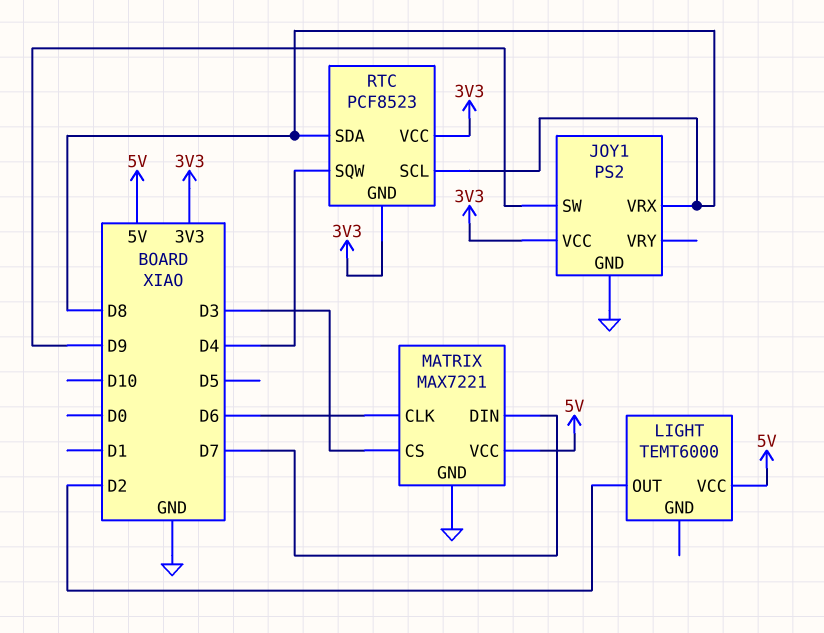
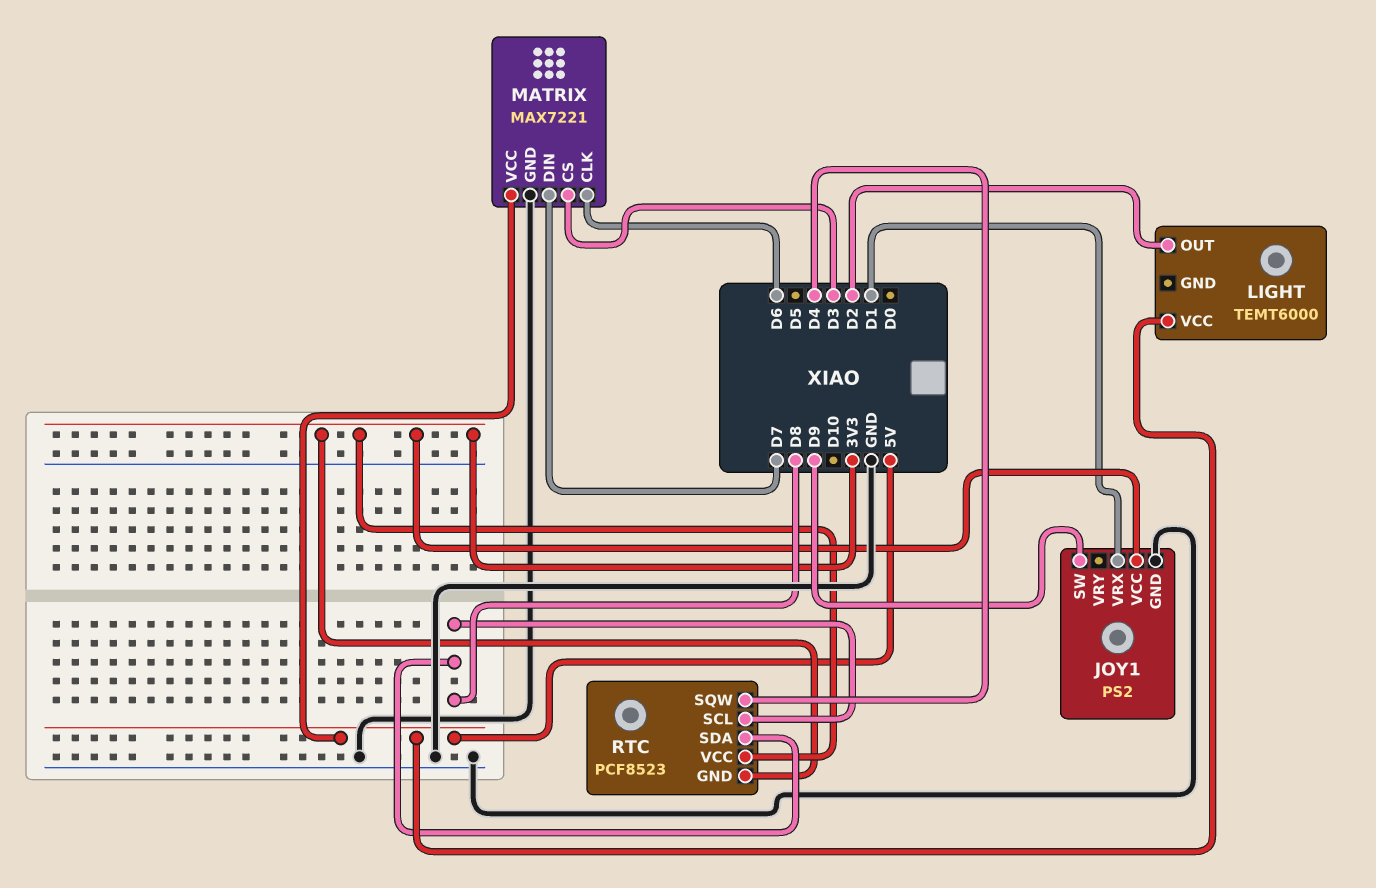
JOY1 pin VRX: D8 -> D1

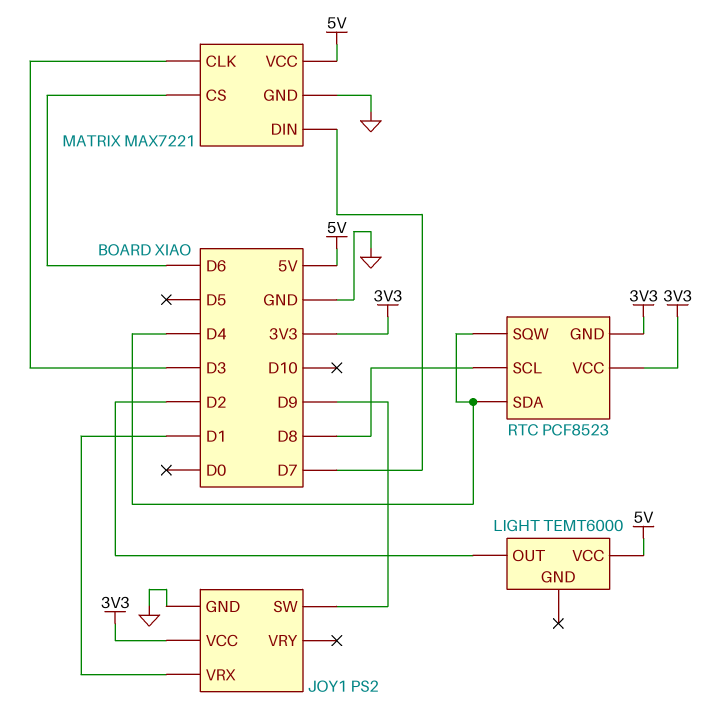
MATRIX pin CLK: D6 -> D3
MATRIX pin CS: D3 -> D6
RTC pin SDA: D8 -> D4

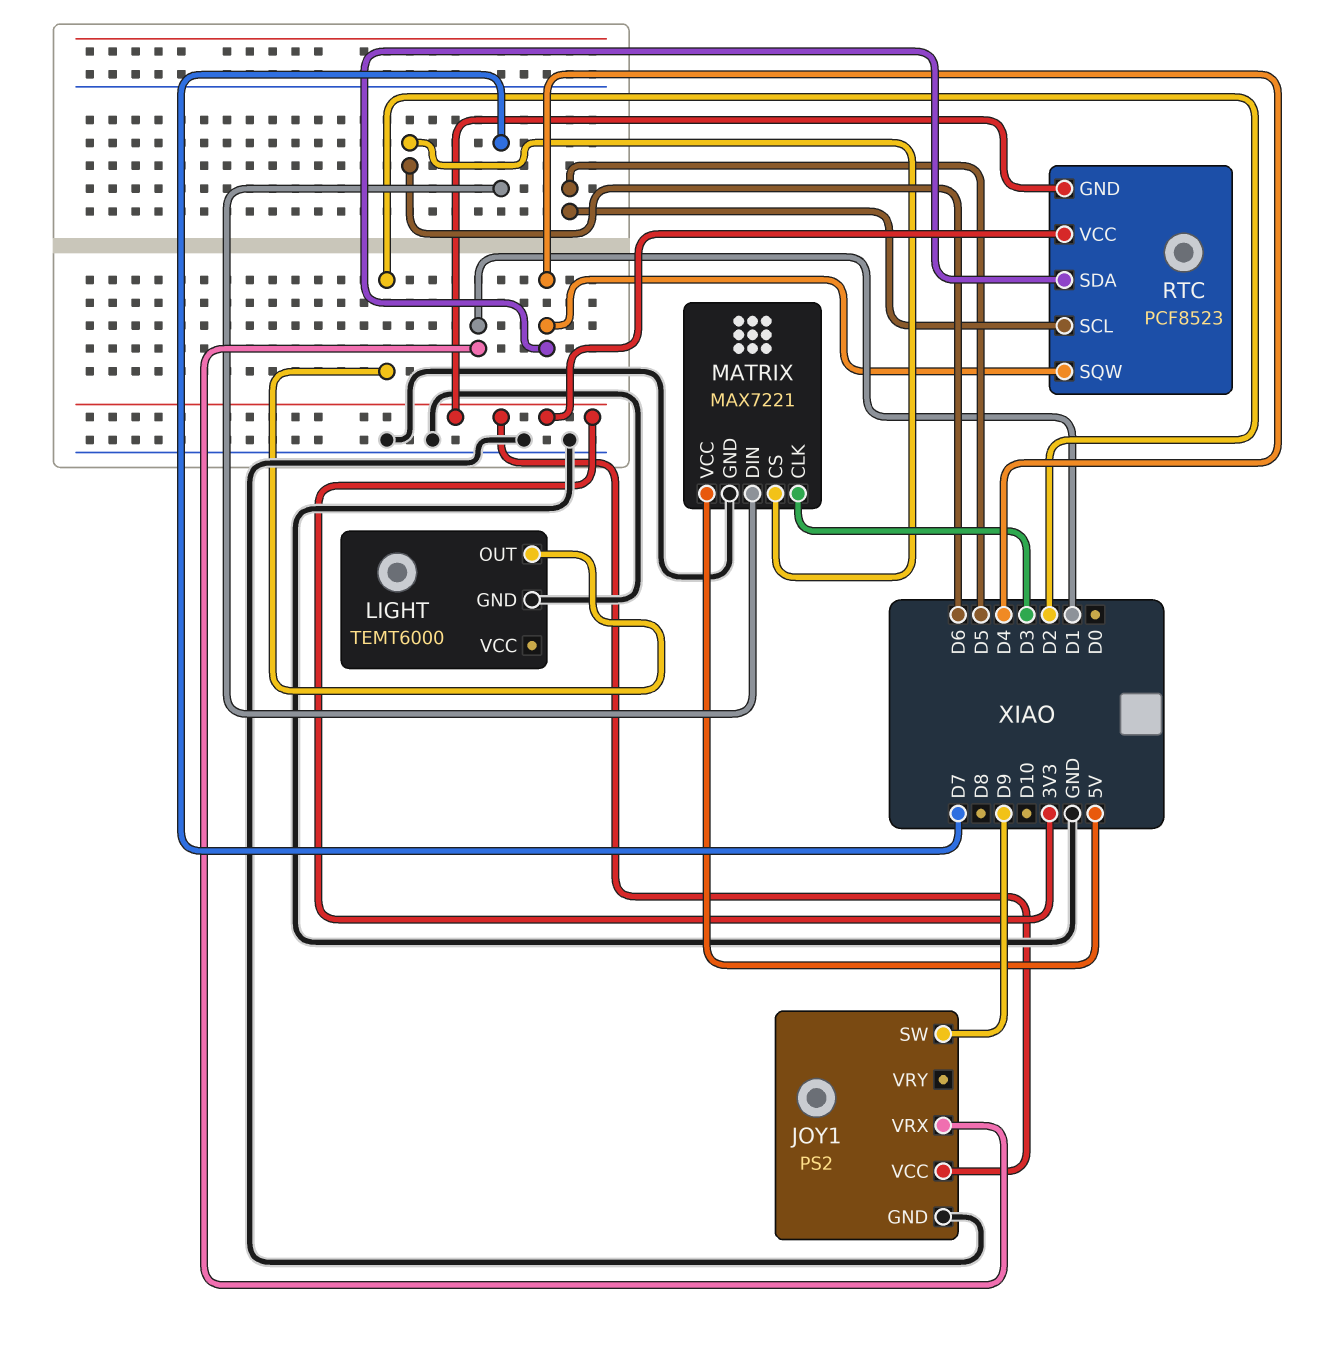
LIGHT pin GND: none -> GND
LIGHT pin VCC: 5V -> none
RTC pin SCL: D8 -> D5

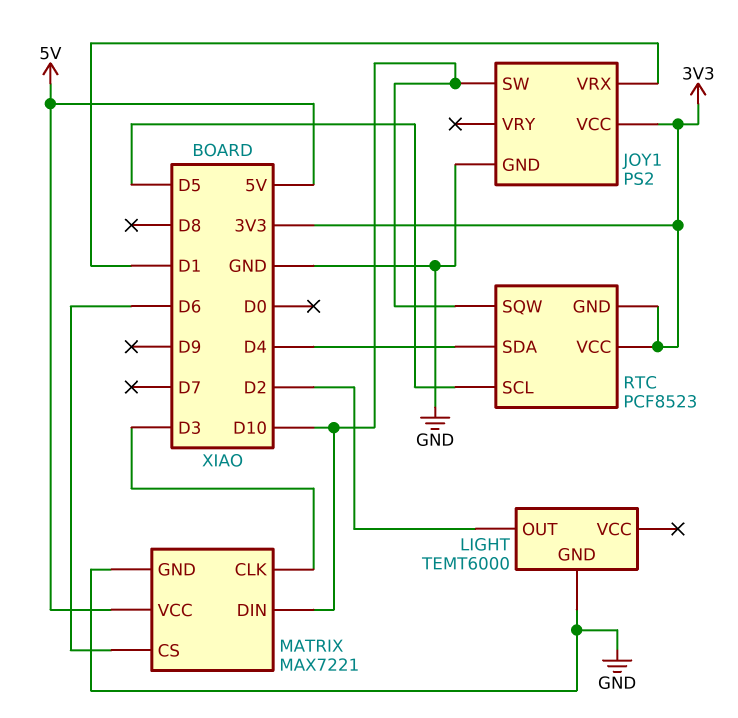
JOY1 pin SW: D9 -> D10
MATRIX pin DIN: D7 -> D10
RTC pin SQW: D4 -> D10

